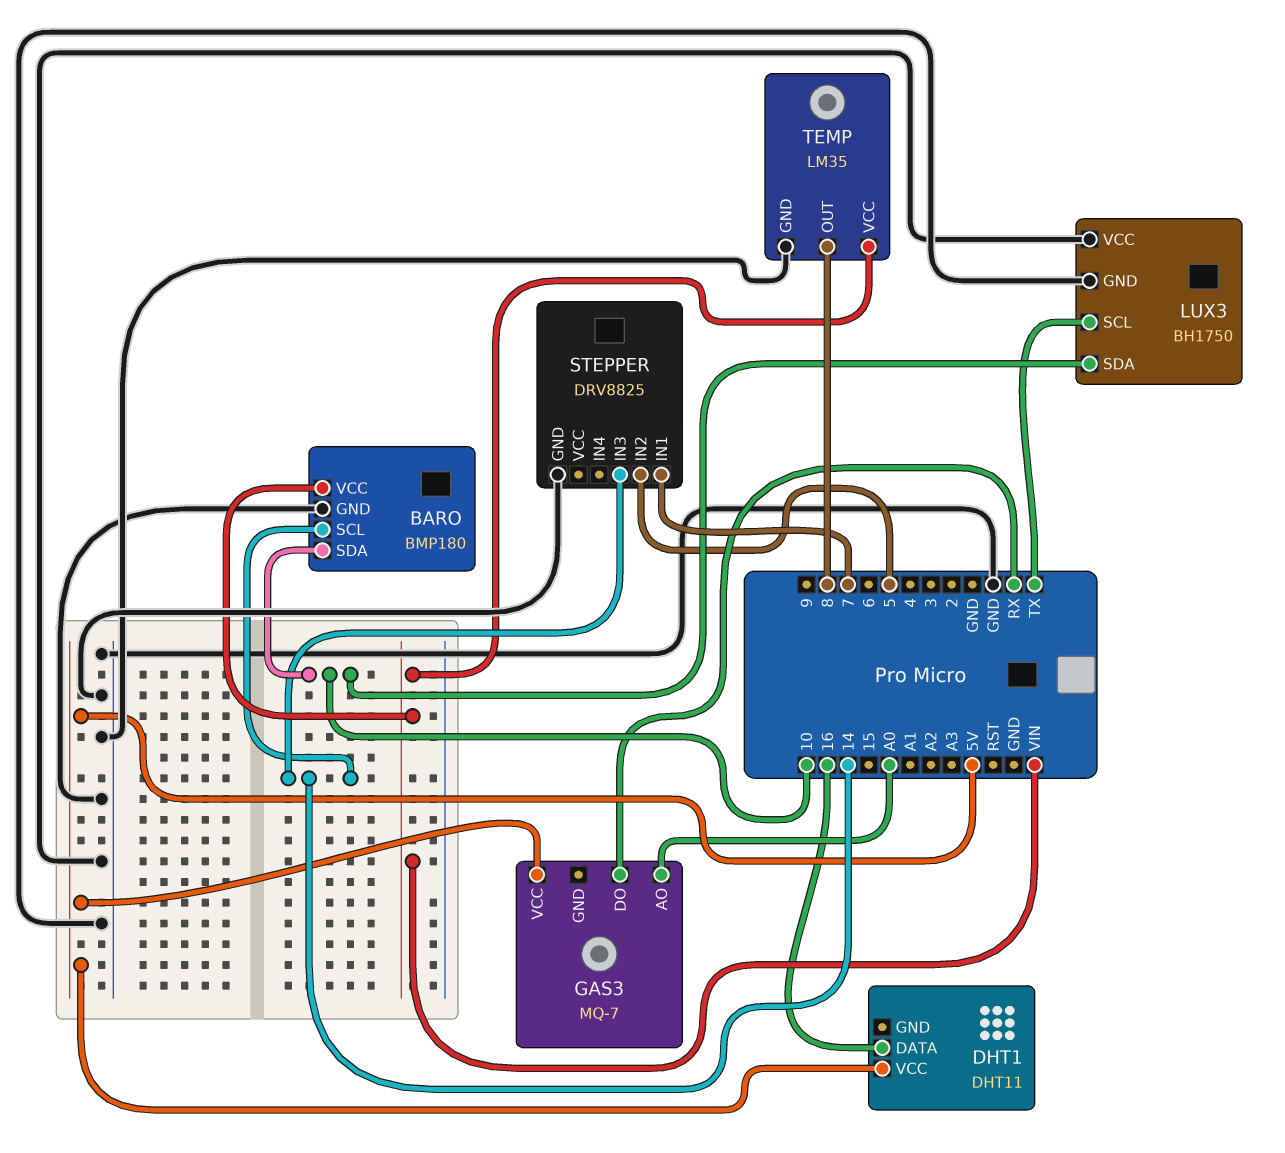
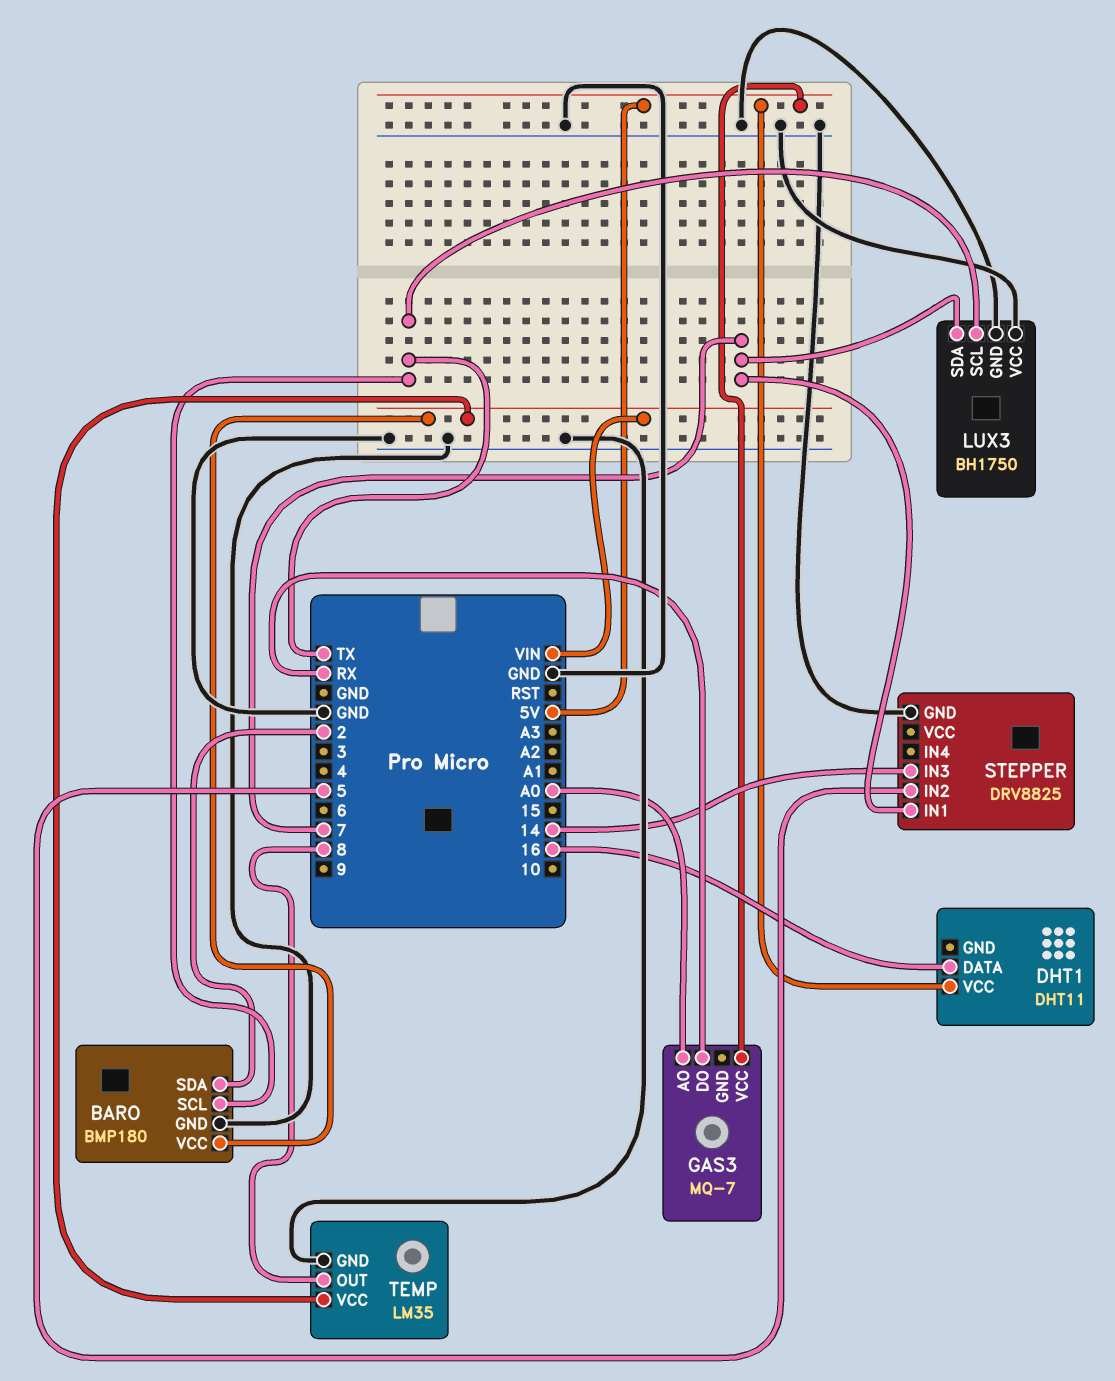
BARO pin SCL: 14 -> TX
BARO pin SDA: 10 -> 2
LUX3 pin SDA: 10 -> 7

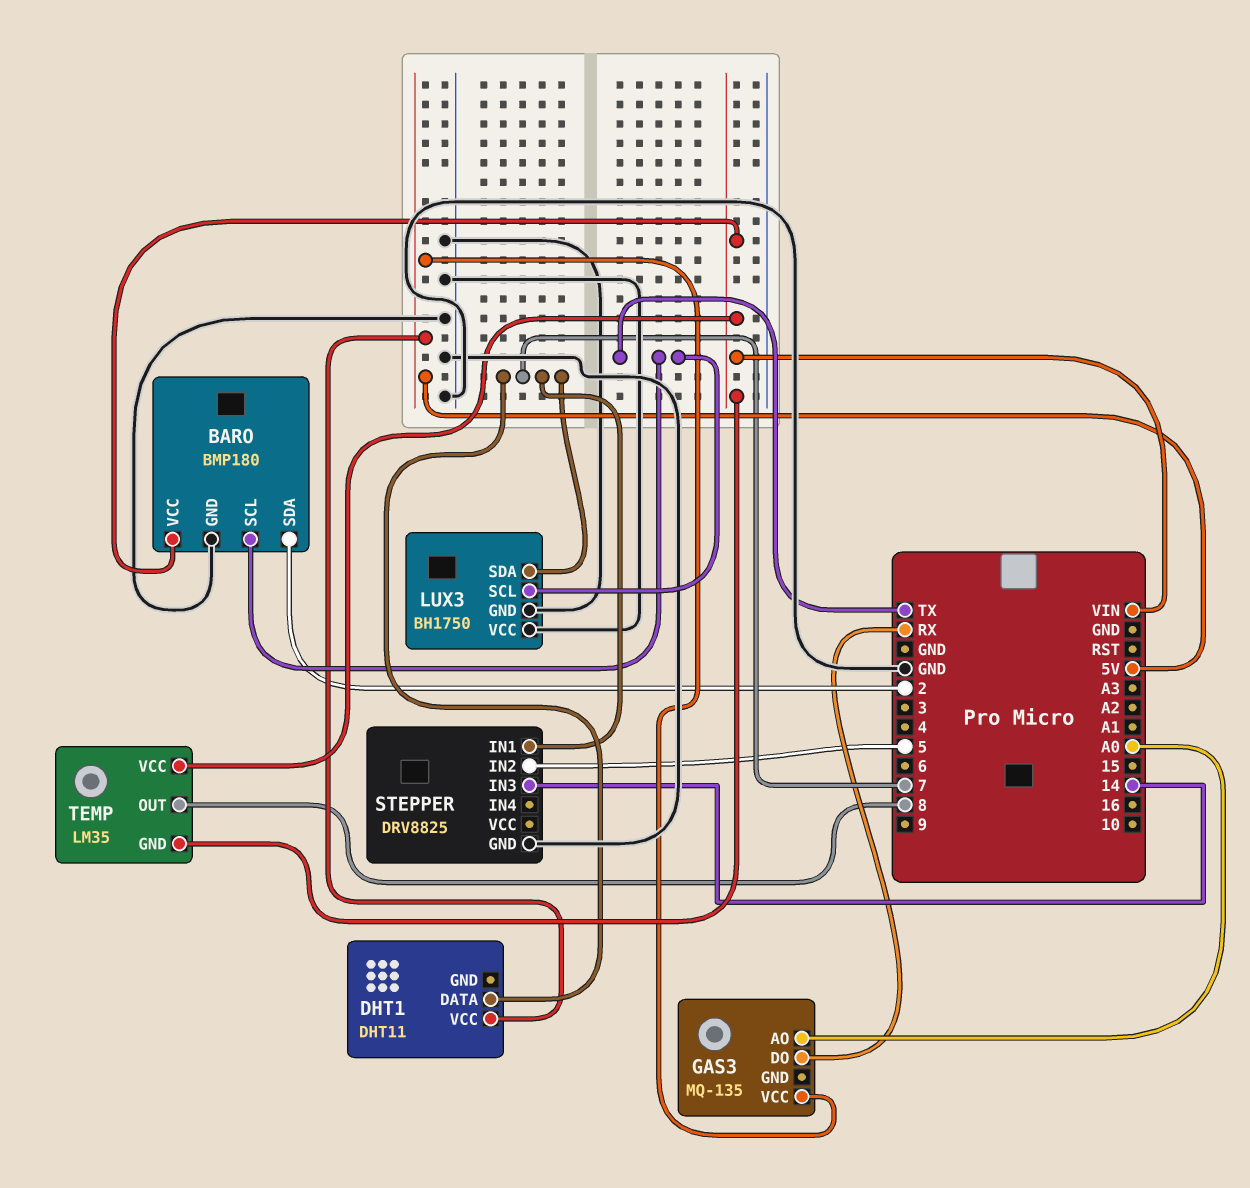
DHT1 pin DATA: 16 -> 7
GAS3: MQ-7 -> MQ-135
TEMP pin GND: GND -> VIN

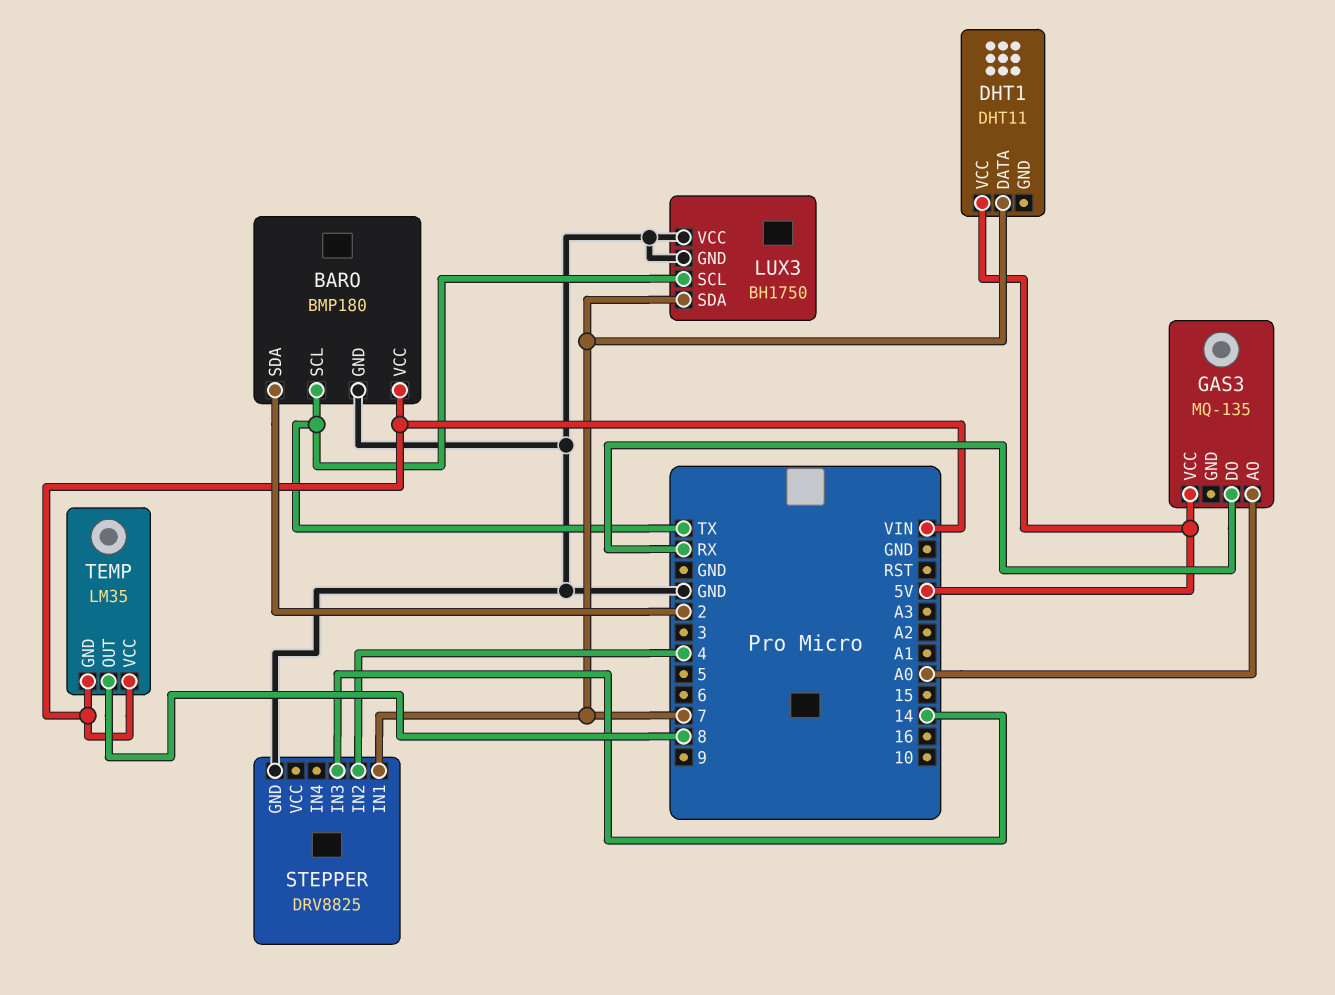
STEPPER pin IN2: 5 -> 4

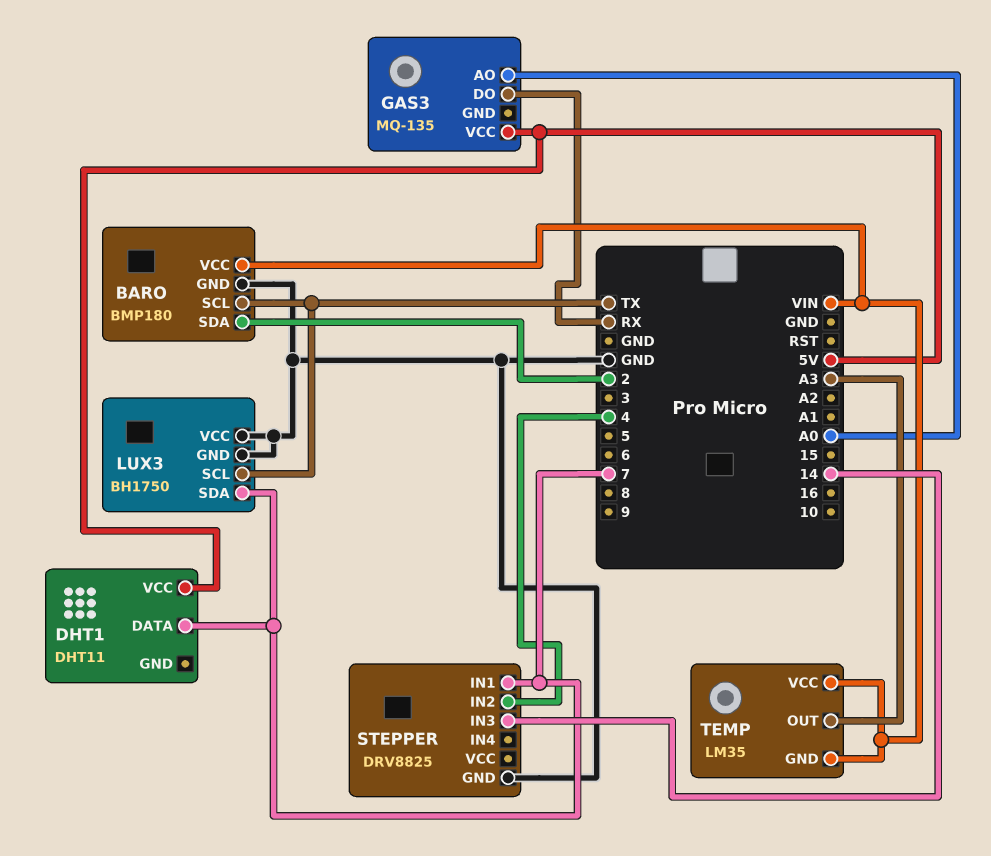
TEMP pin OUT: 8 -> A3

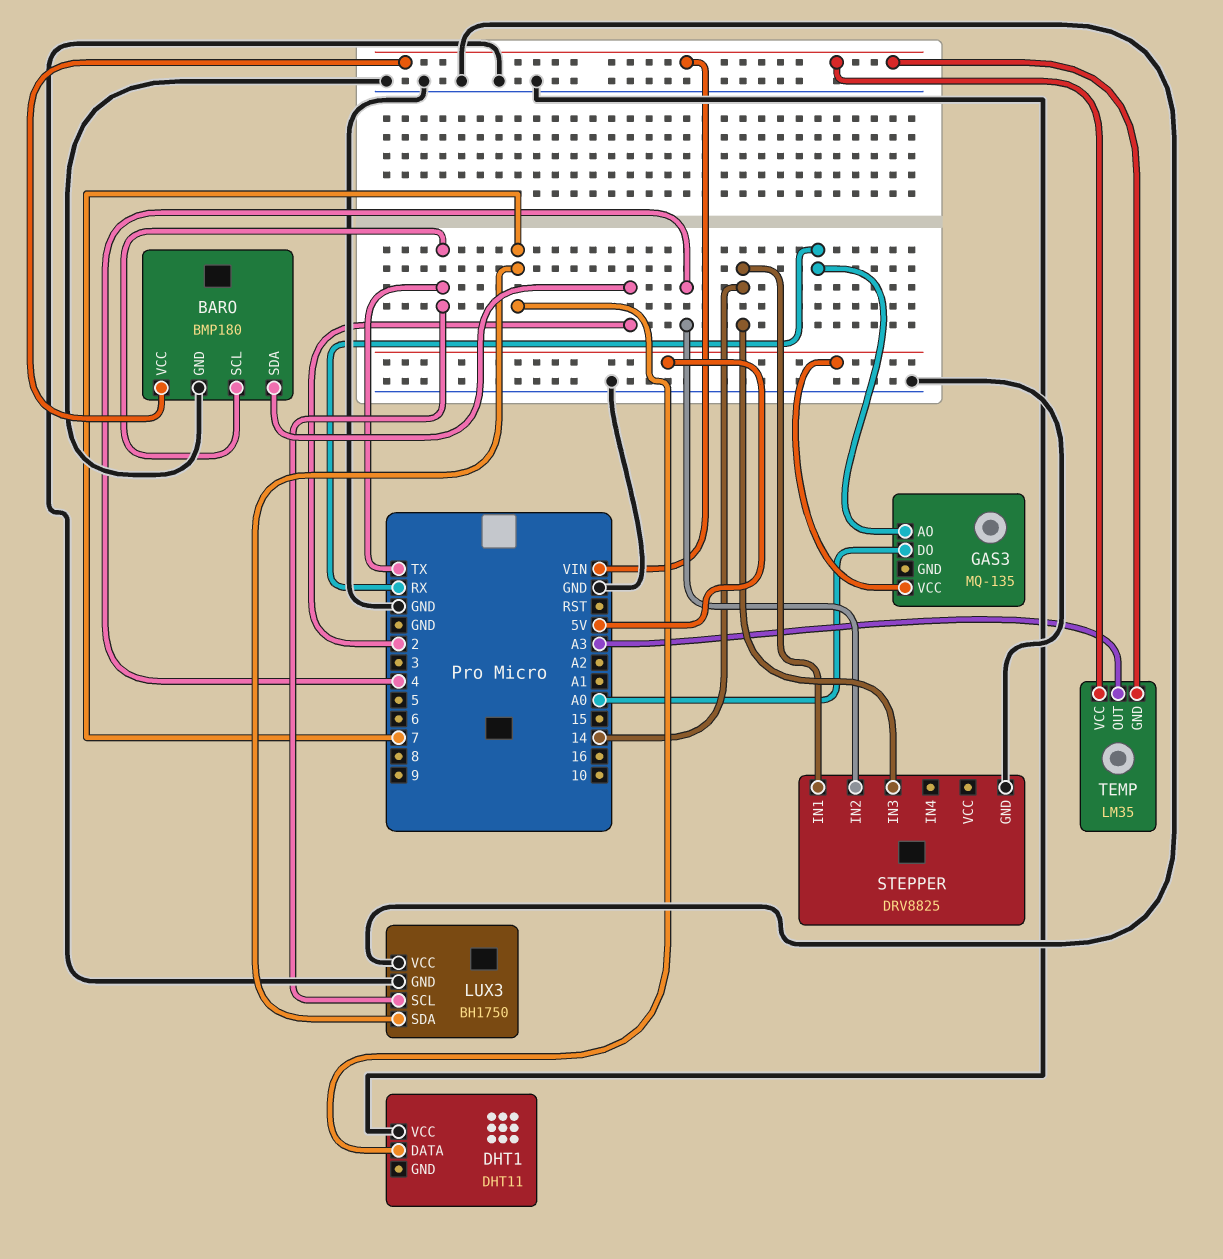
DHT1 pin VCC: 5V -> GND
GAS3 pin AO: A0 -> RX
GAS3 pin DO: RX -> A0
STEPPER pin IN1: 7 -> 14

